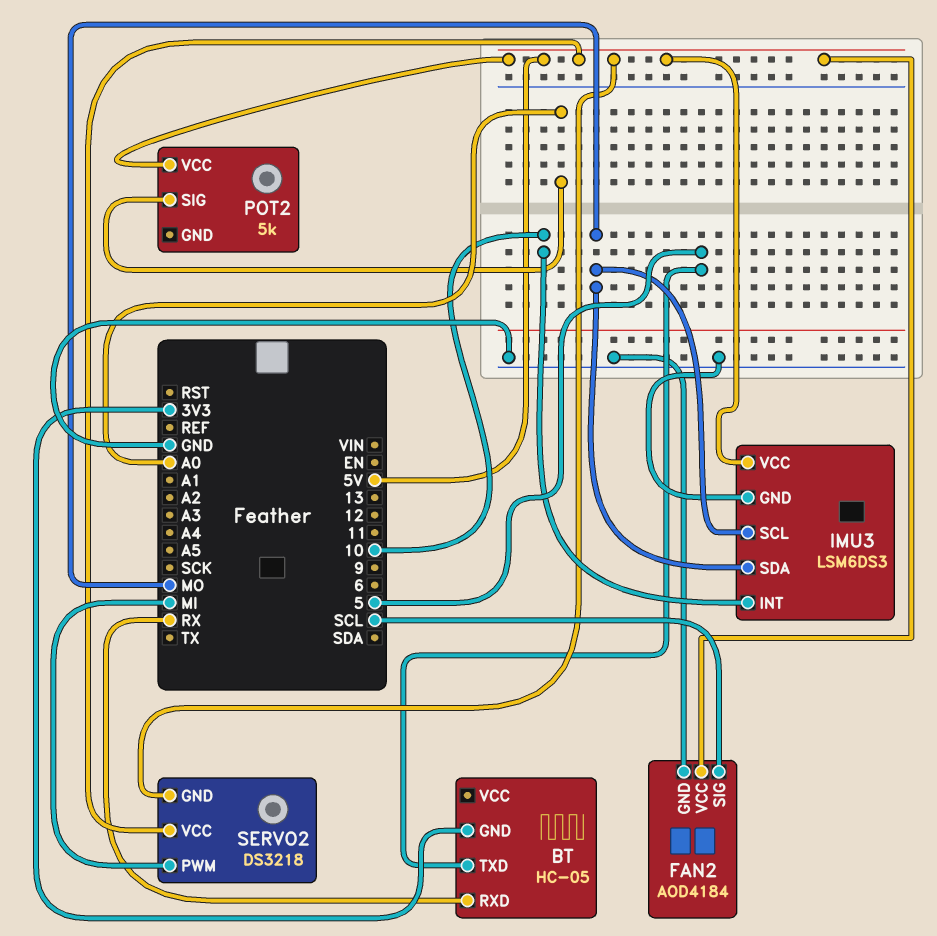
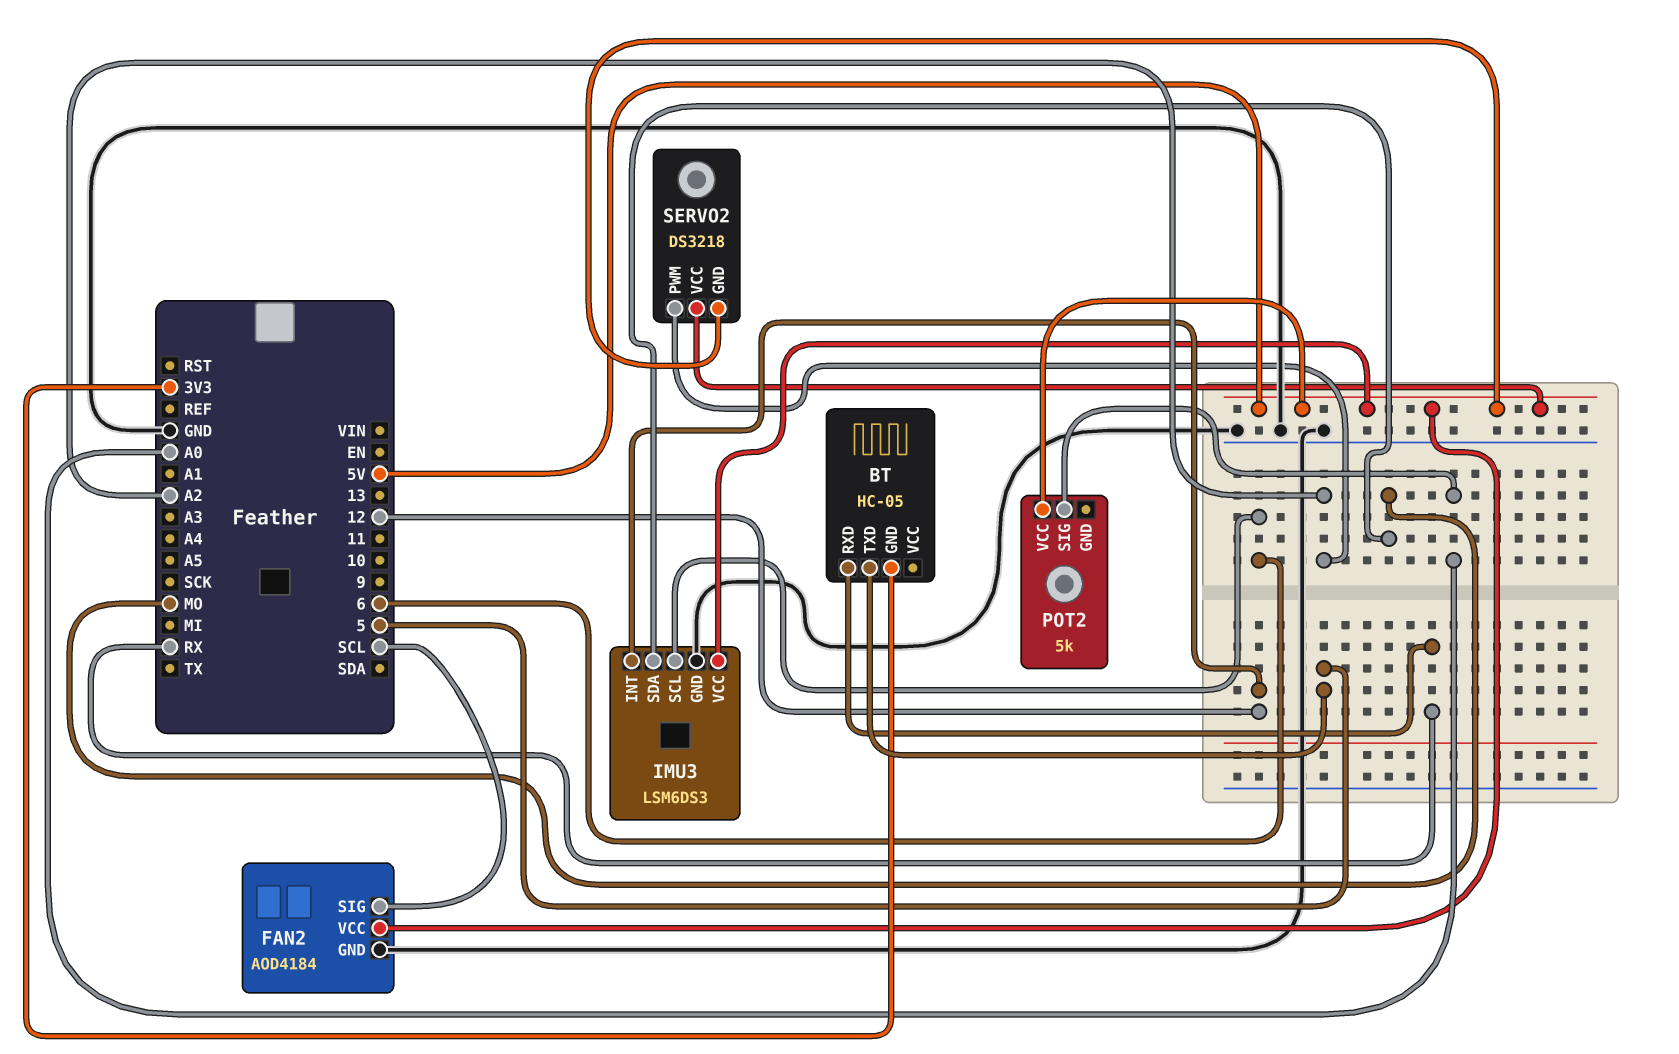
IMU3 pin INT: 10 -> 12
IMU3 pin SCL: MO -> 6
SERVO2 pin PWM: MI -> A2

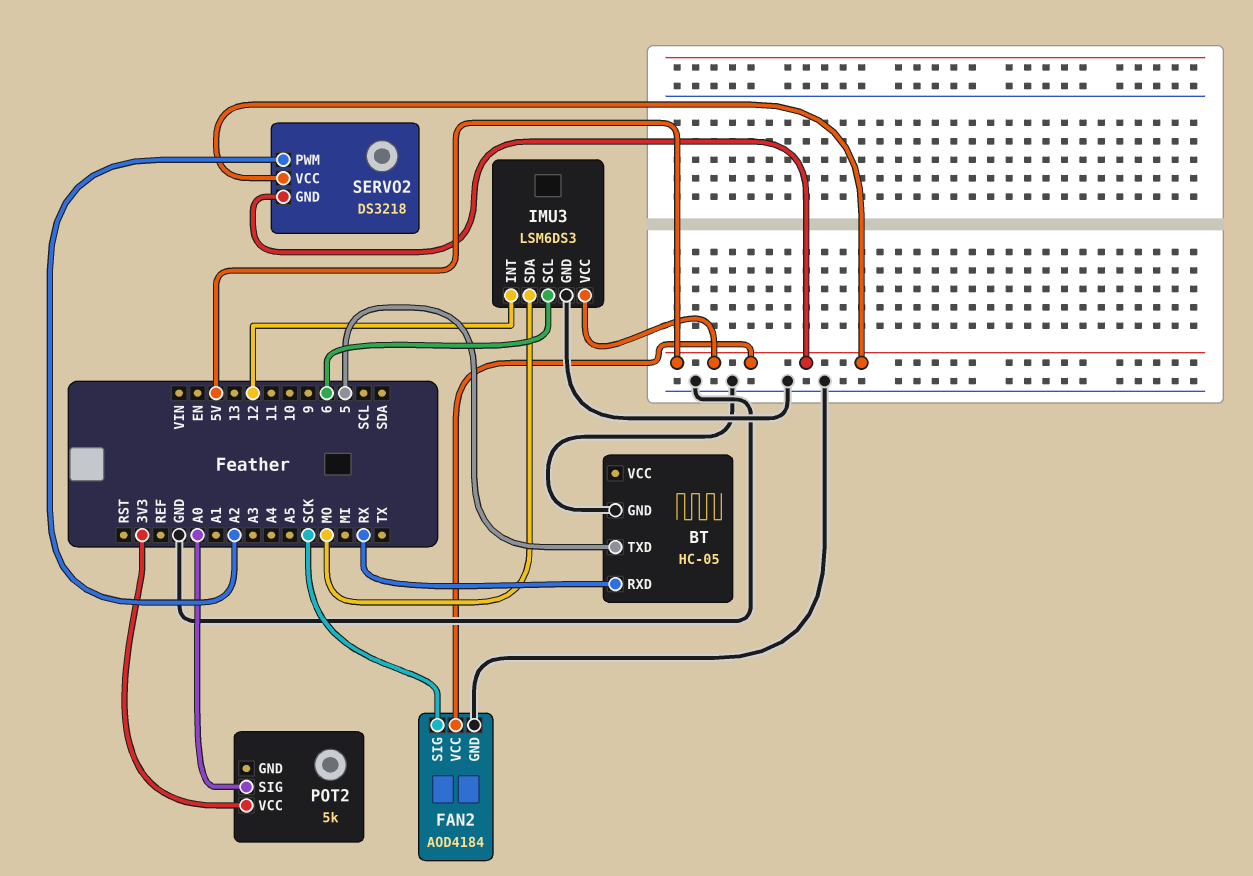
BT pin GND: 3V3 -> GND
FAN2 pin SIG: SCL -> SCK
POT2 pin VCC: 5V -> 3V3

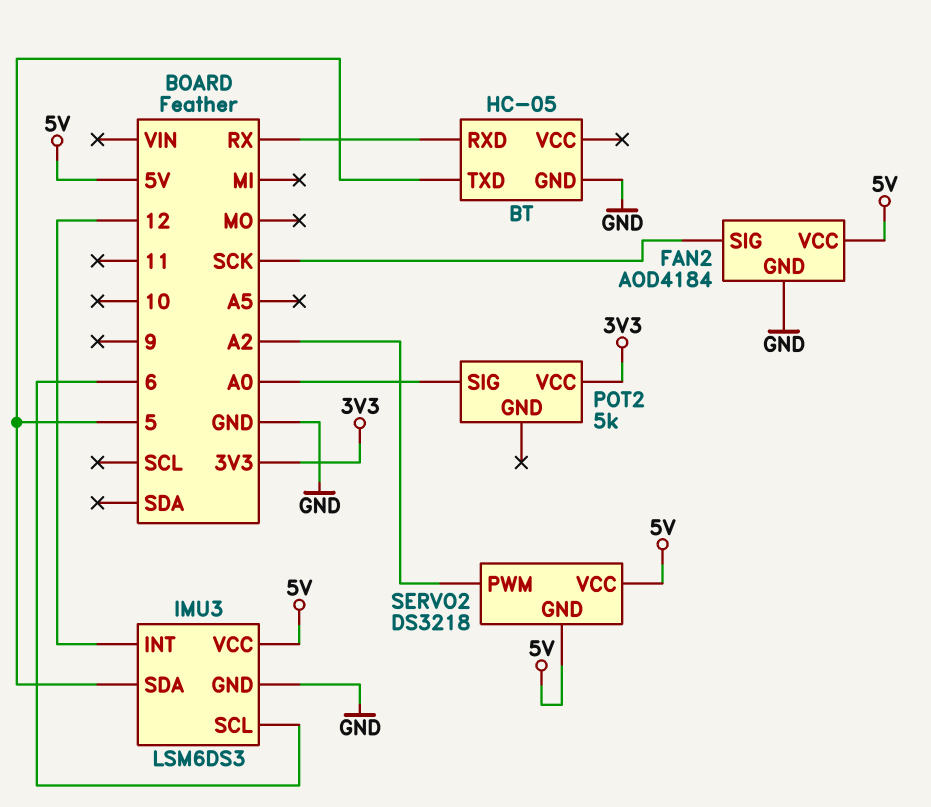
IMU3 pin SDA: MO -> 5

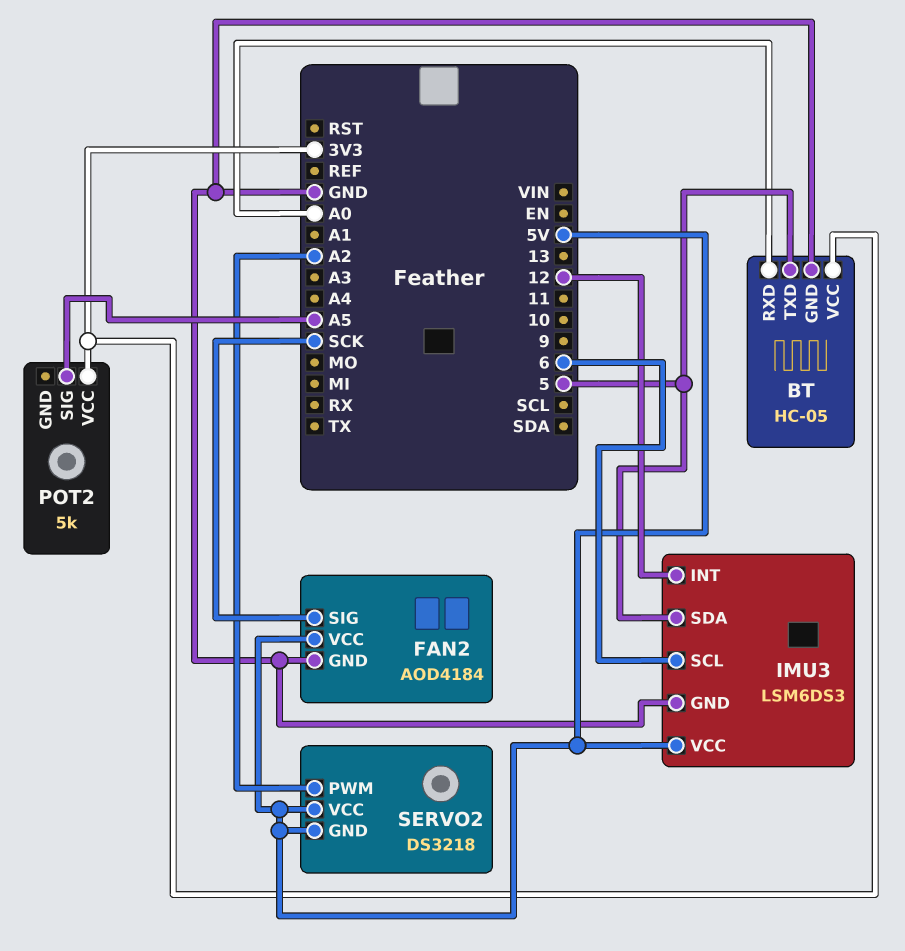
BT pin RXD: RX -> A0
BT pin VCC: none -> 3V3
POT2 pin SIG: A0 -> A5

